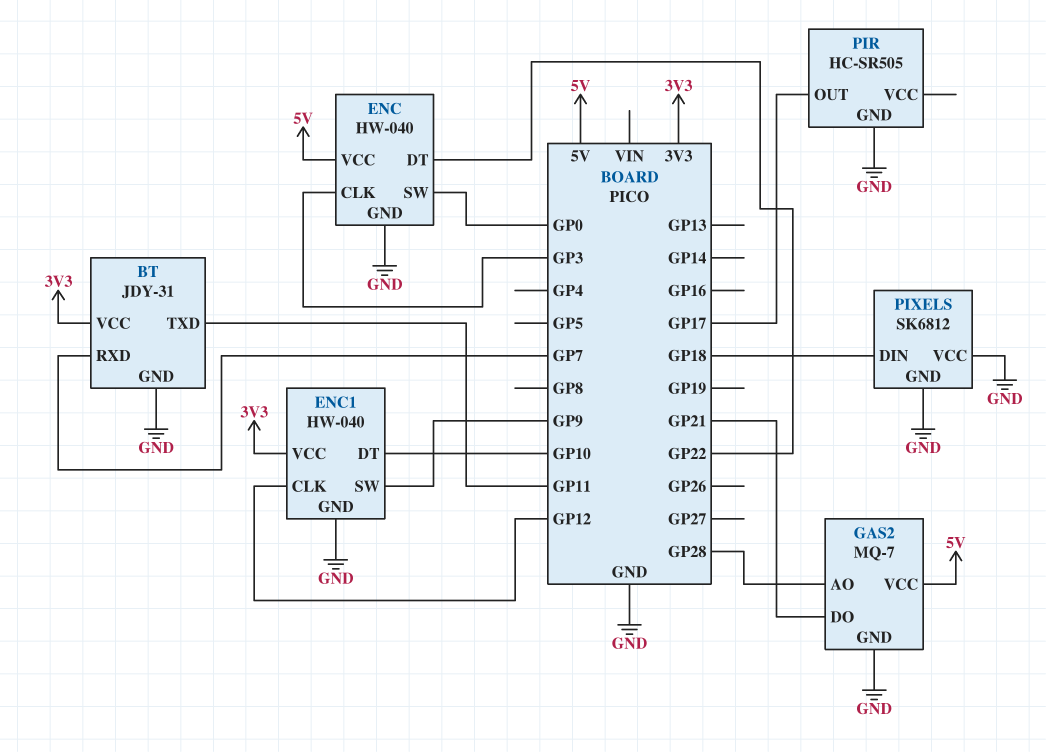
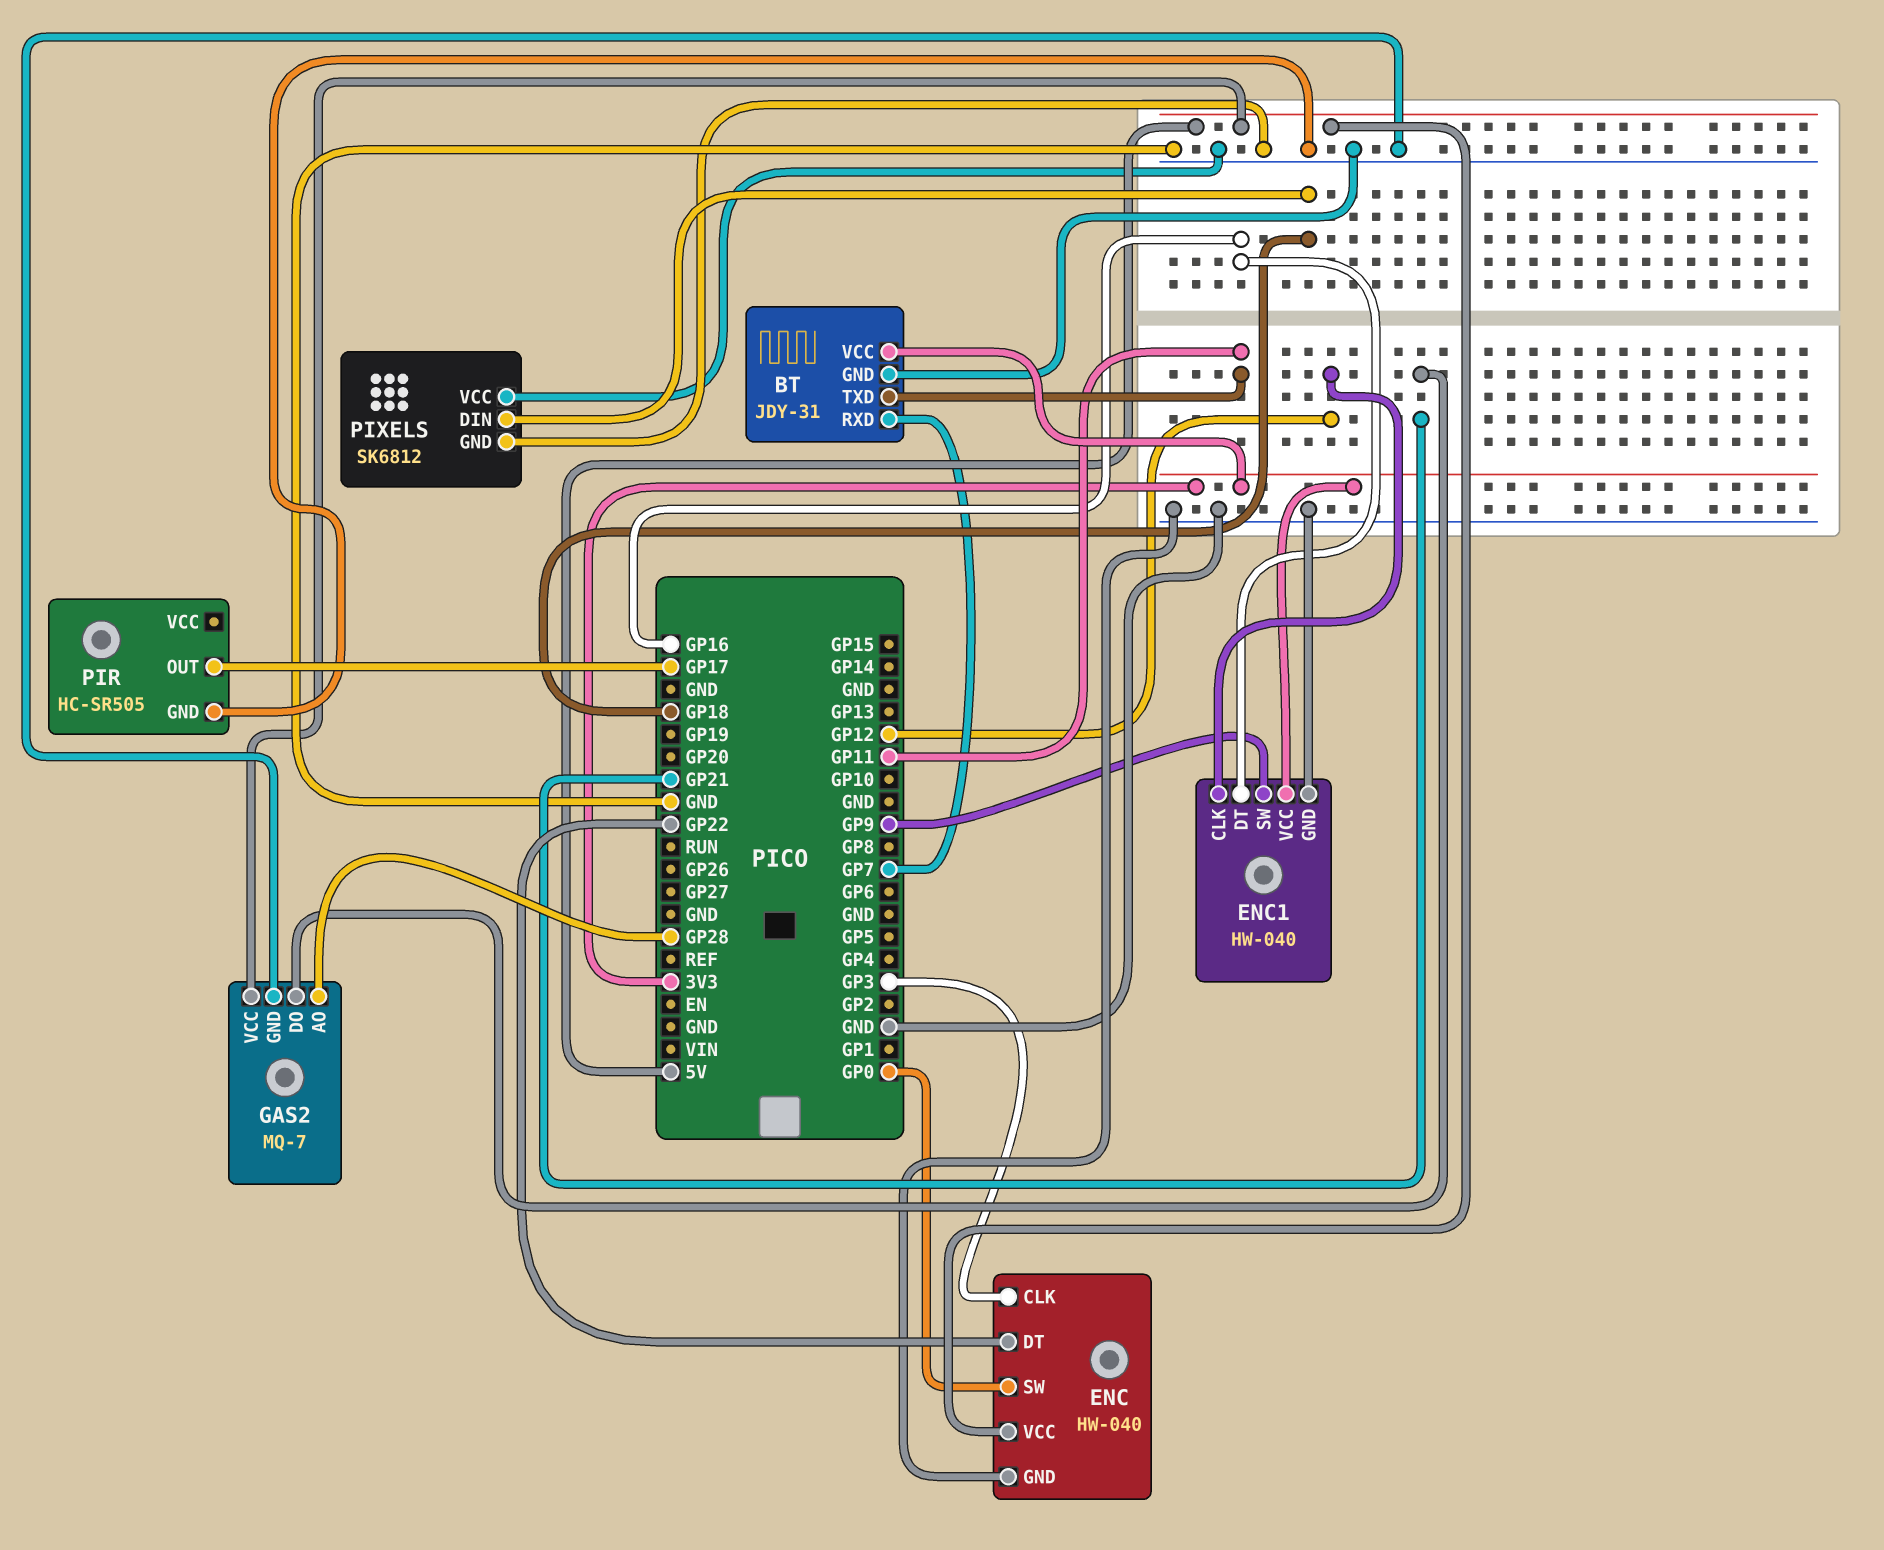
ENC1 pin DT: GP10 -> GP16

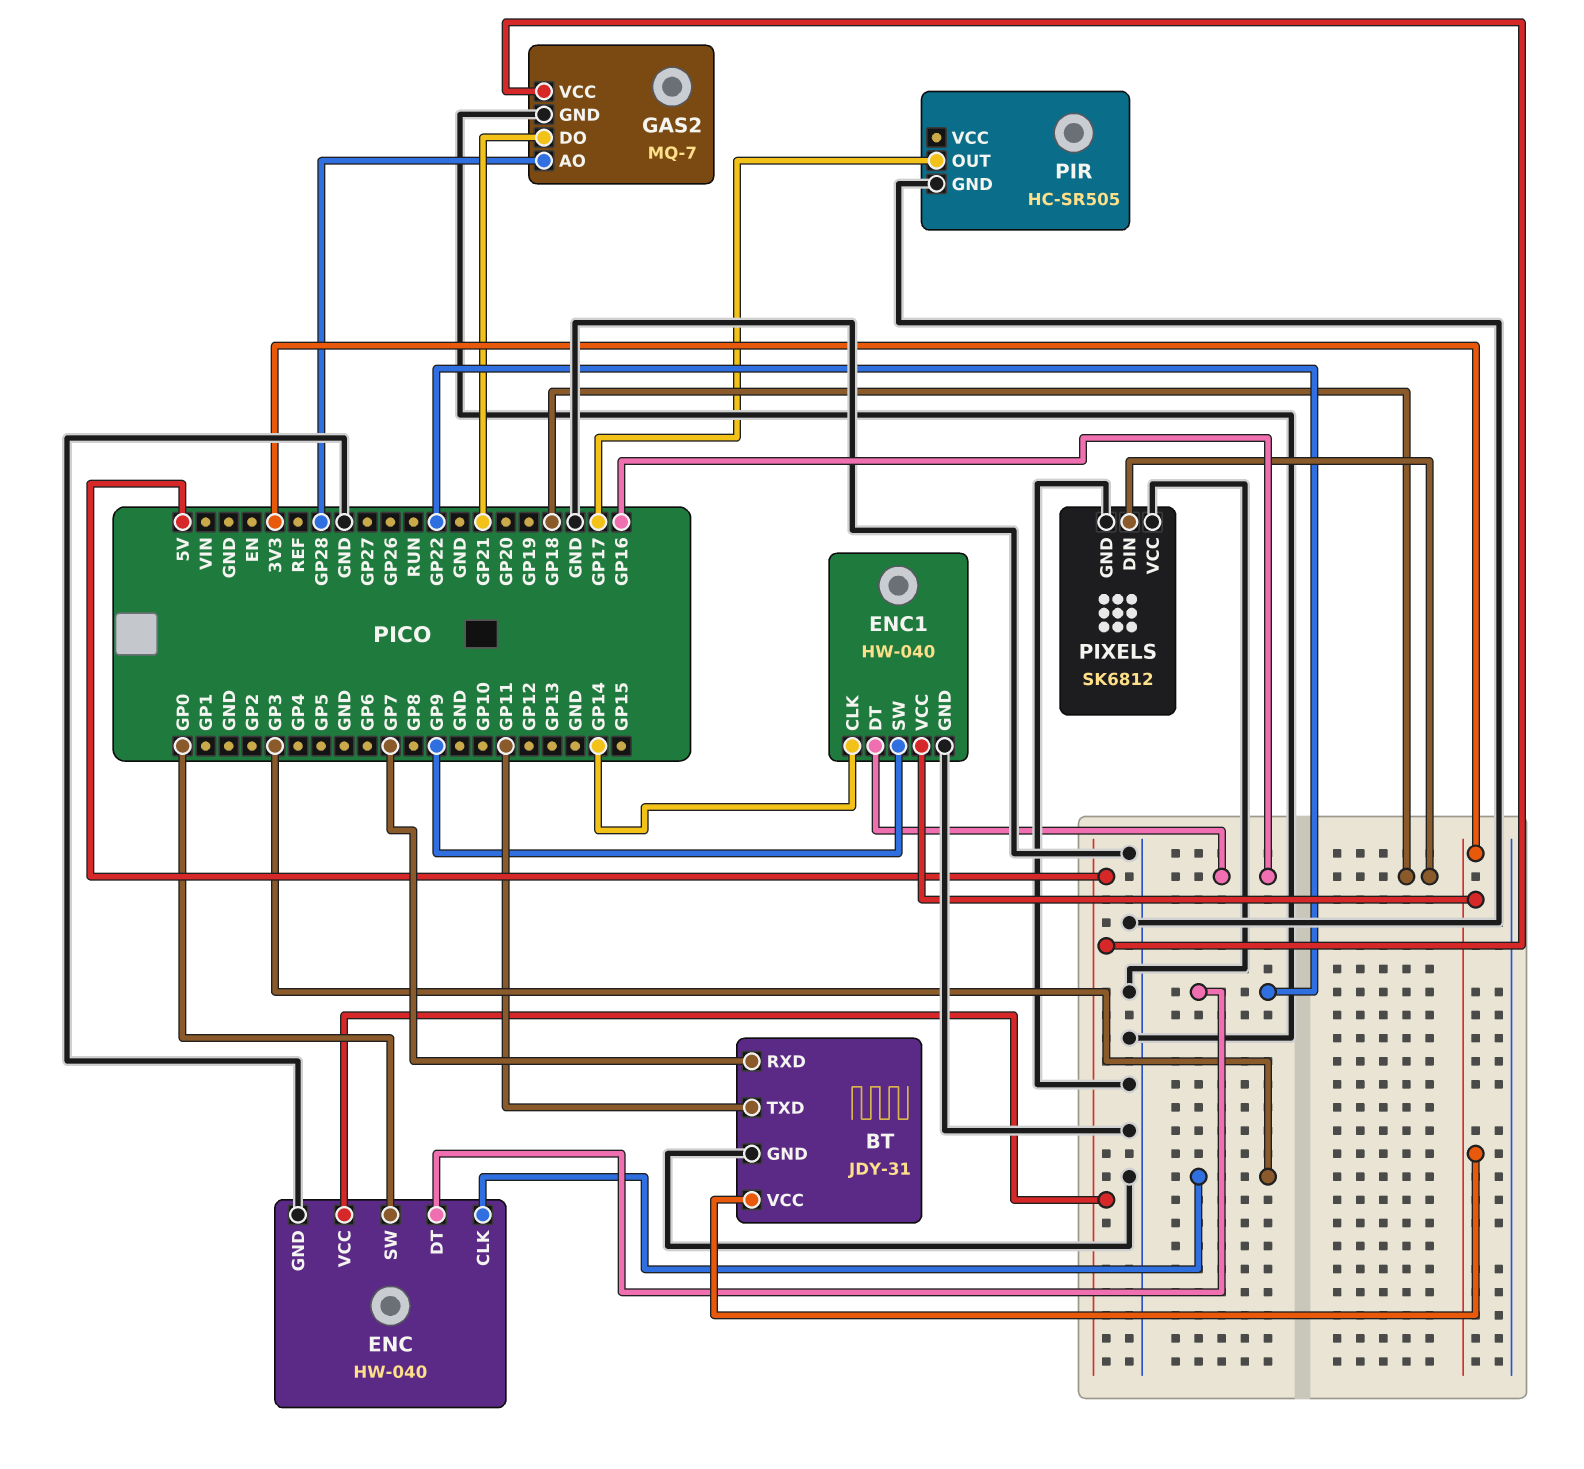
ENC1 pin CLK: GP12 -> GP14

